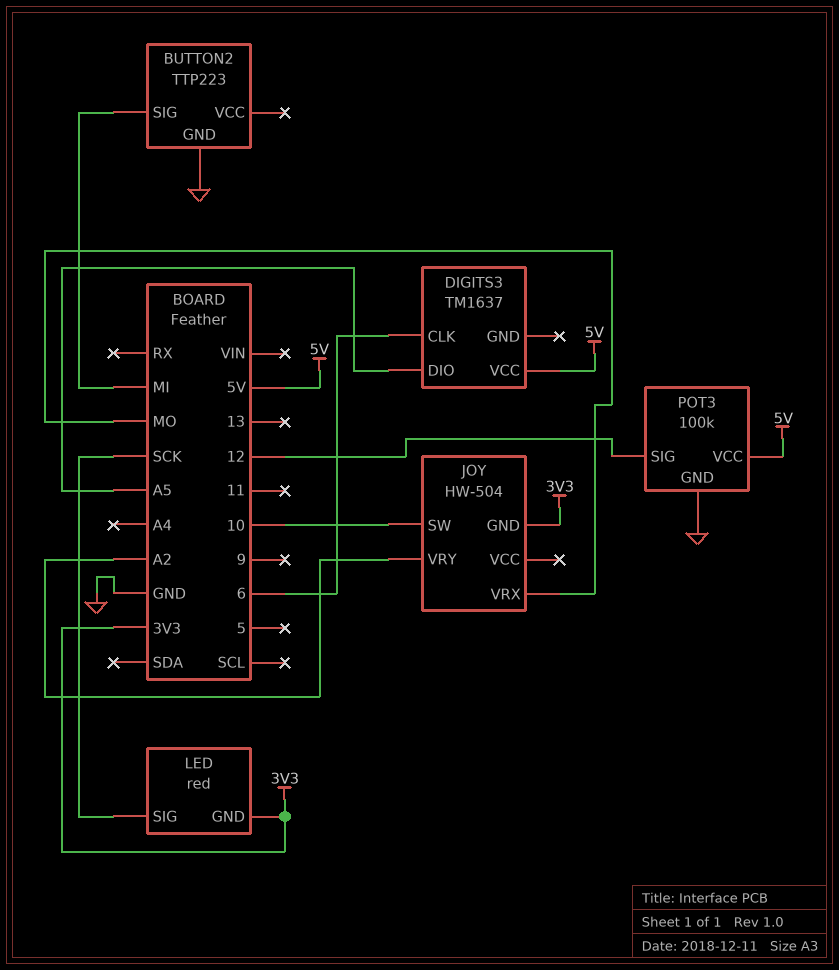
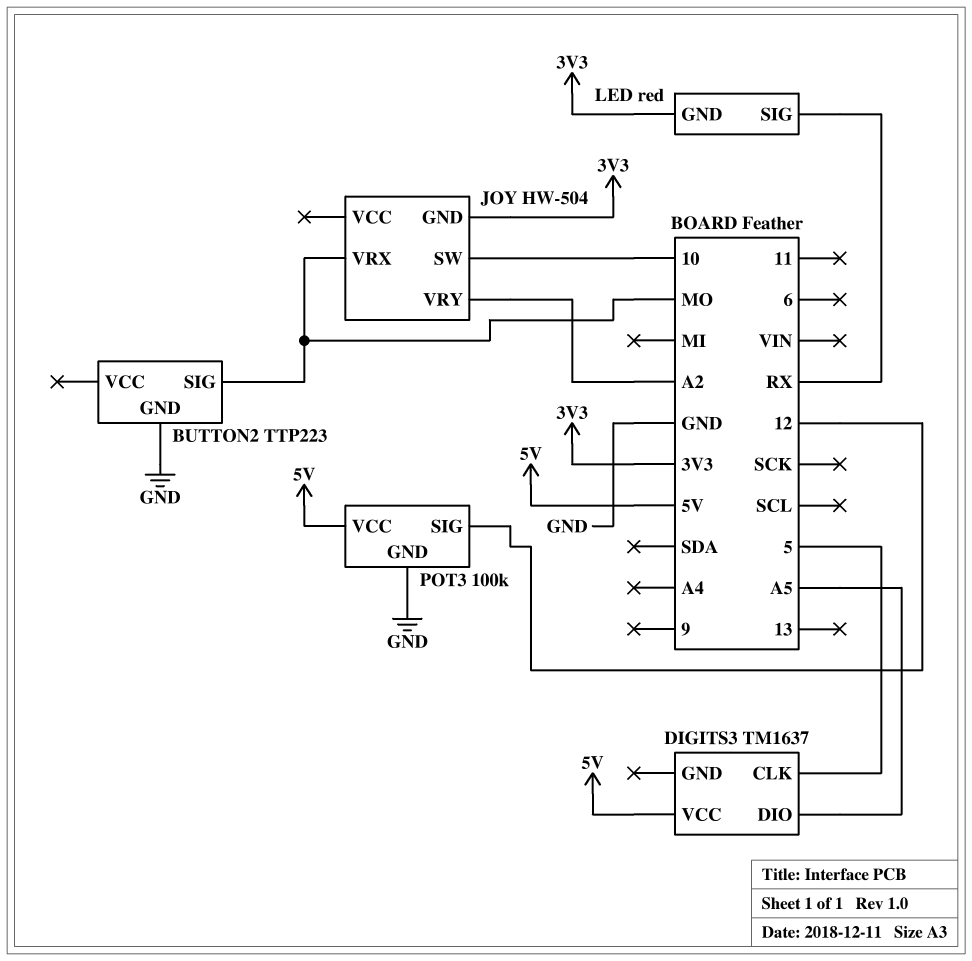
BUTTON2 pin SIG: MI -> MO
DIGITS3 pin CLK: 6 -> 5
LED pin SIG: SCK -> RX

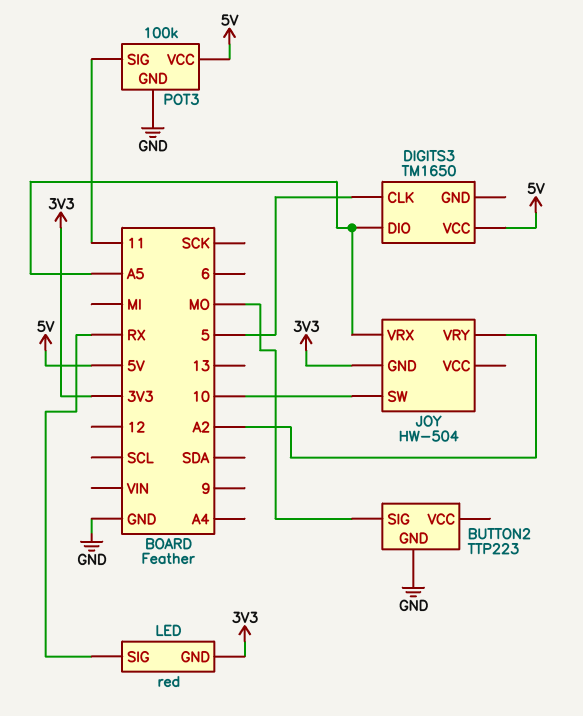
DIGITS3: TM1637 -> TM1650
JOY pin VRX: MO -> A5
POT3 pin SIG: 12 -> 11

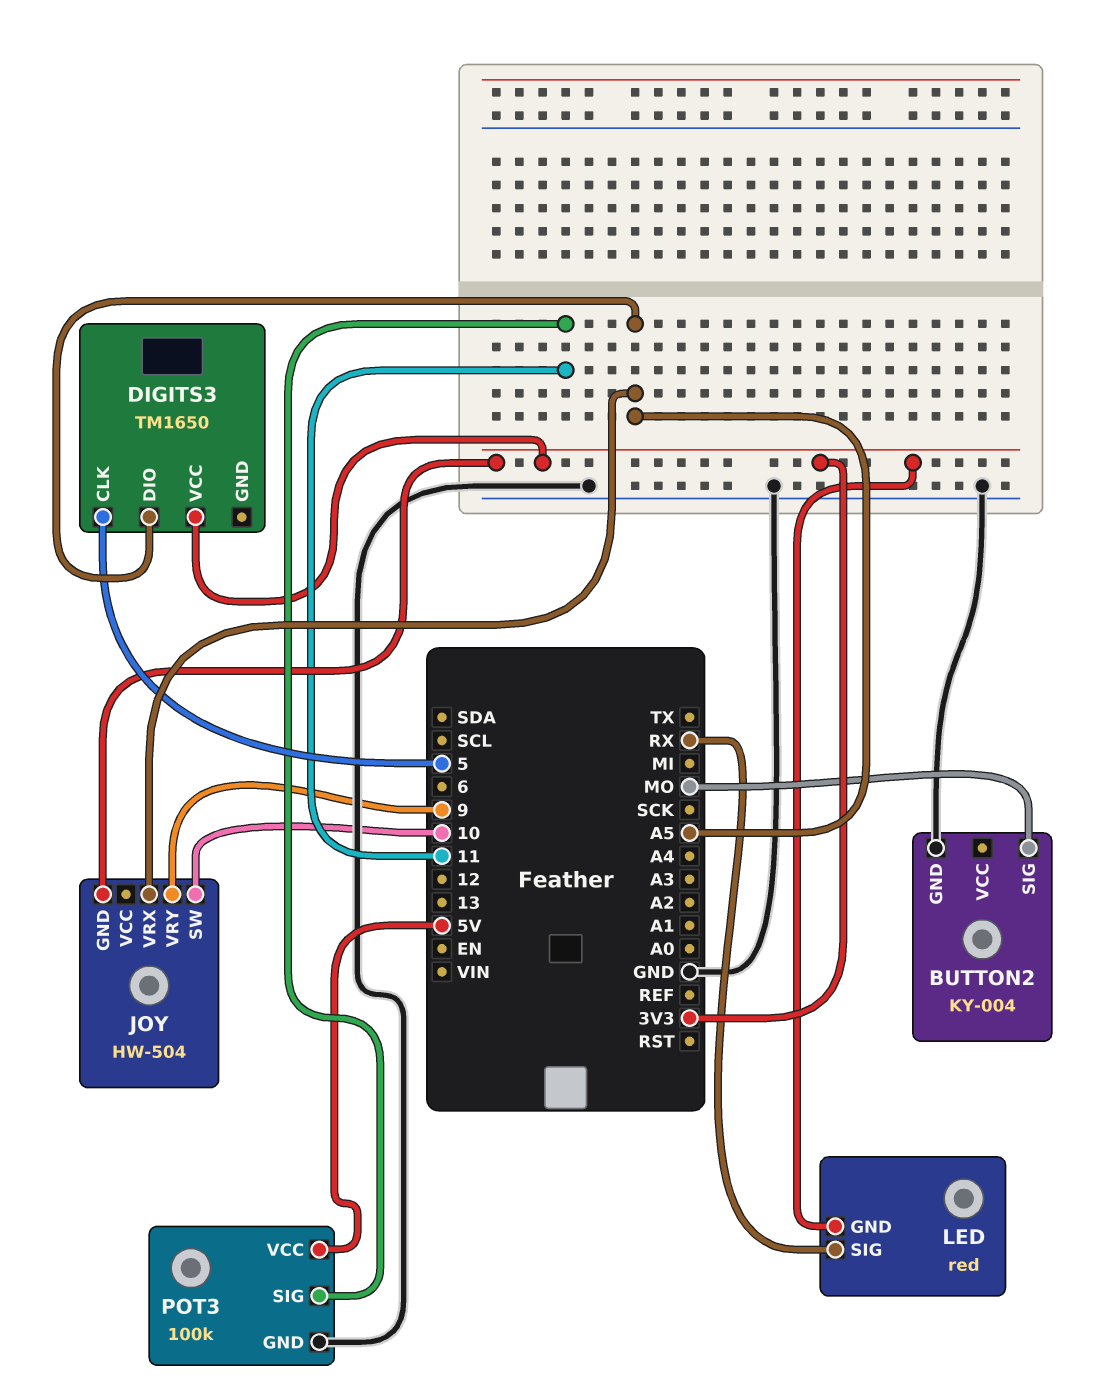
BUTTON2: TTP223 -> KY-004
DIGITS3 pin VCC: 5V -> 3V3
JOY pin VRY: A2 -> 9

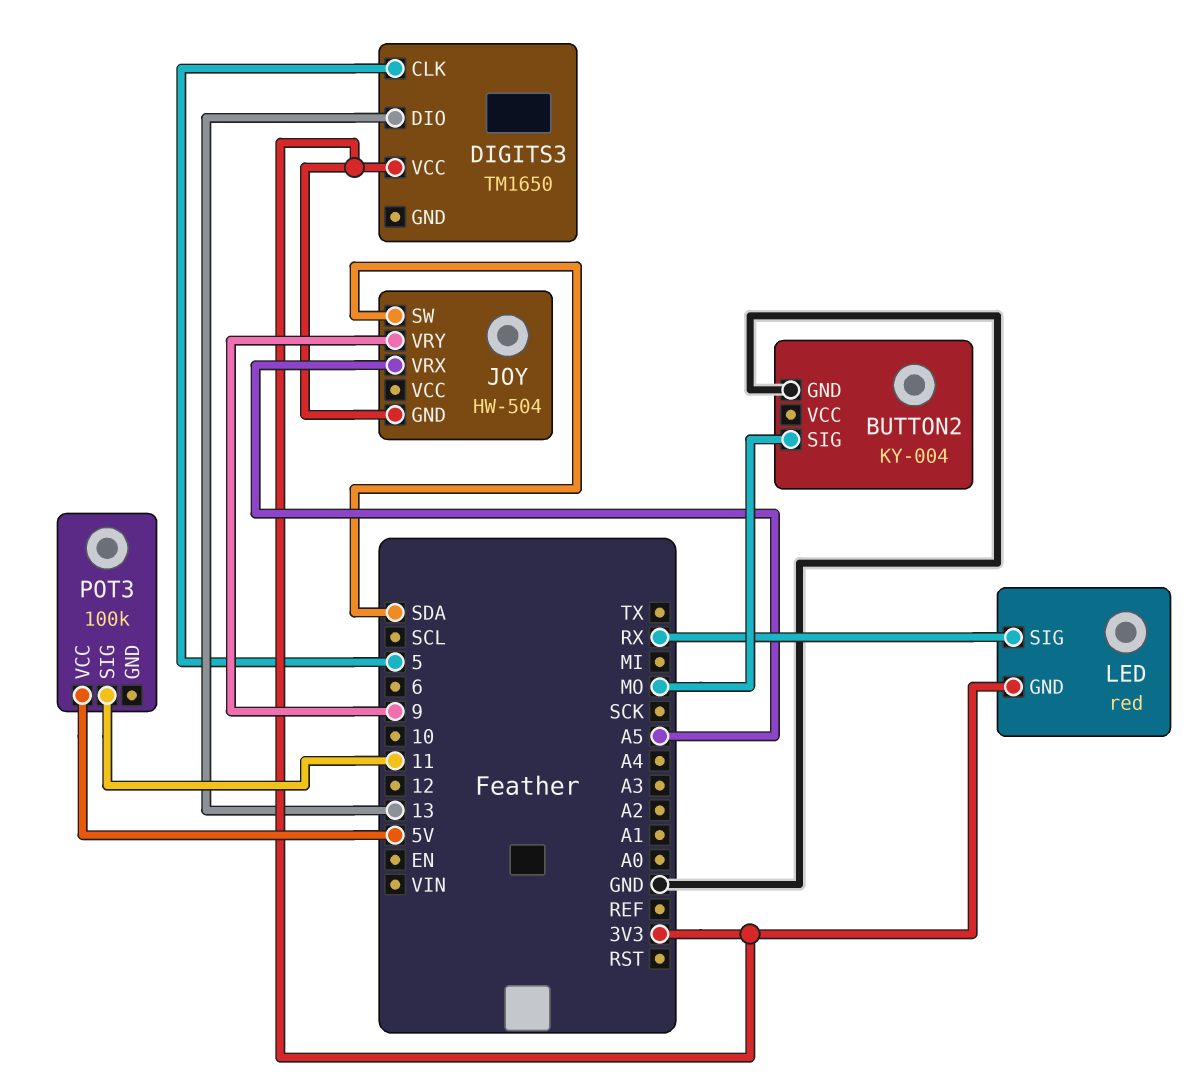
DIGITS3 pin DIO: A5 -> 13
JOY pin SW: 10 -> SDA
POT3 pin GND: GND -> none

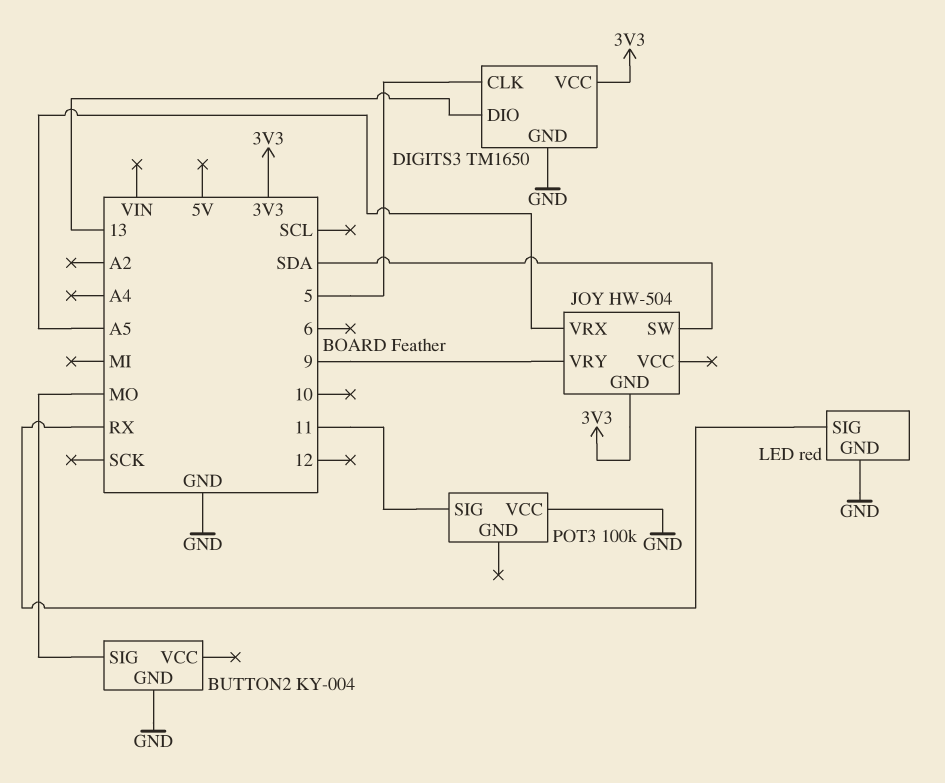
DIGITS3 pin GND: none -> GND
LED pin GND: 3V3 -> GND
POT3 pin VCC: 5V -> GND

